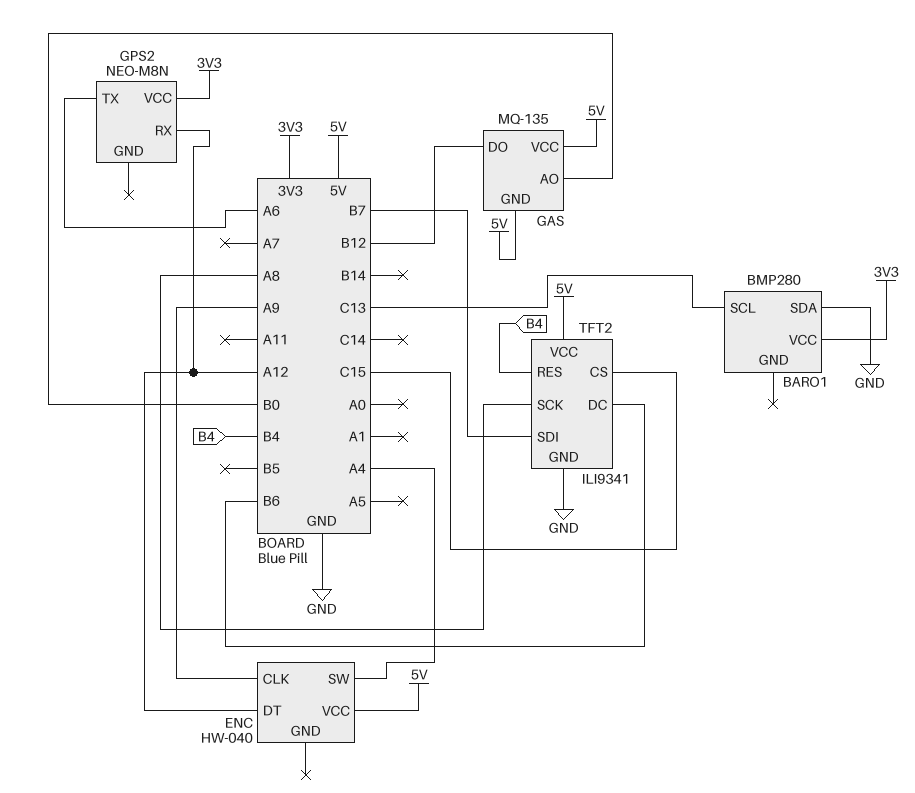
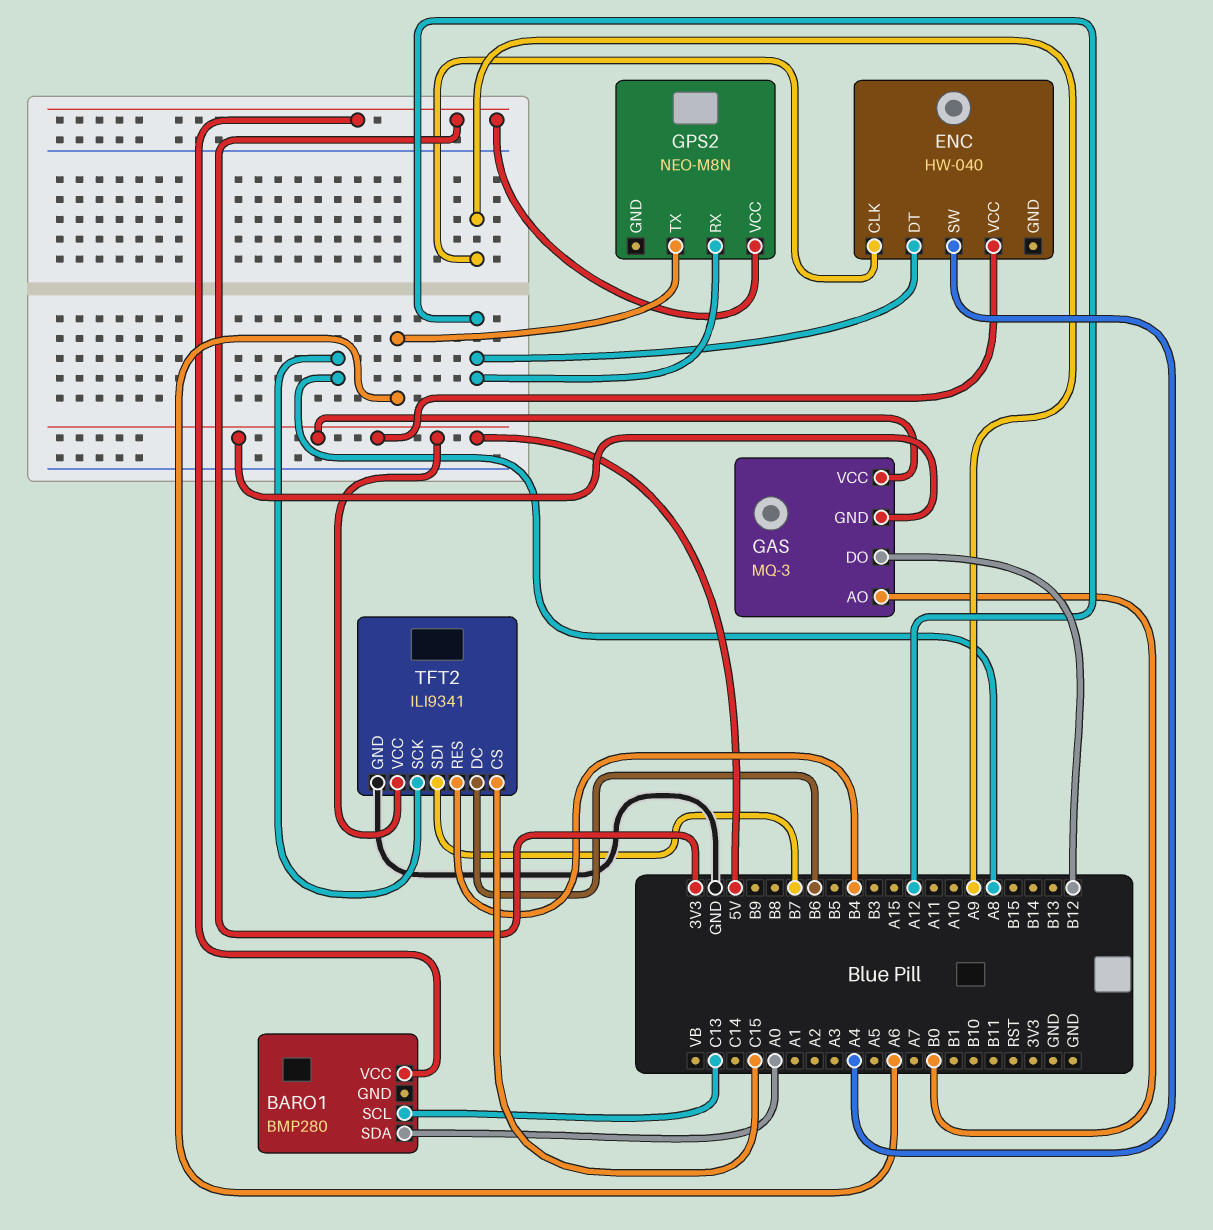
BARO1 pin SDA: GND -> A0
GAS: MQ-135 -> MQ-3

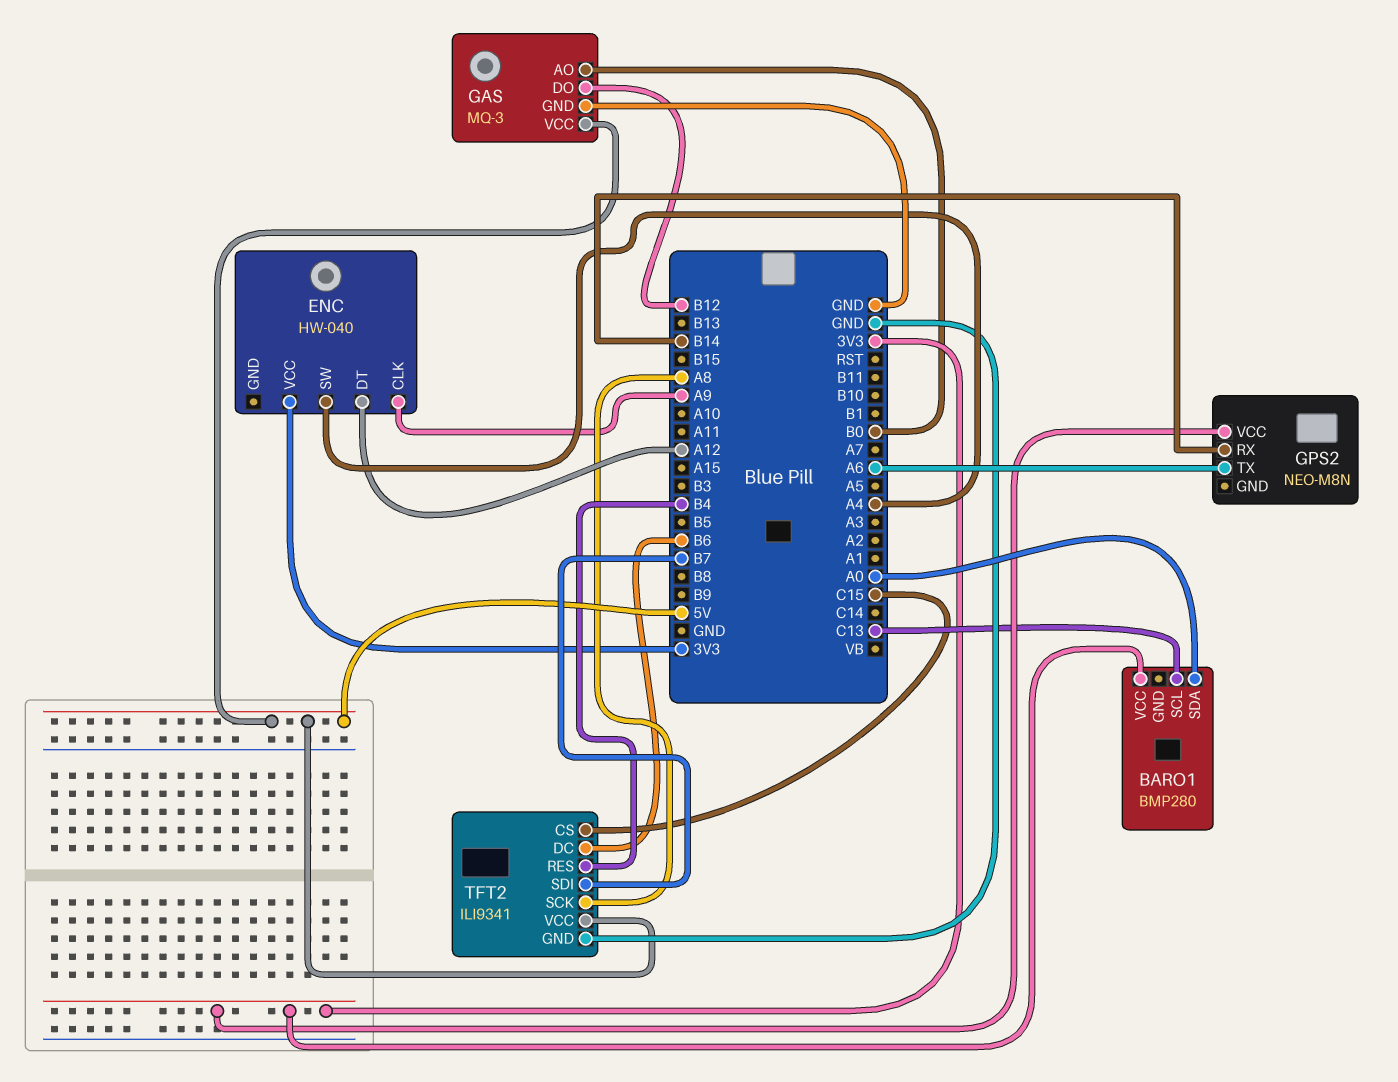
ENC pin VCC: 5V -> 3V3
GAS pin GND: 5V -> GND
GPS2 pin RX: A12 -> B14

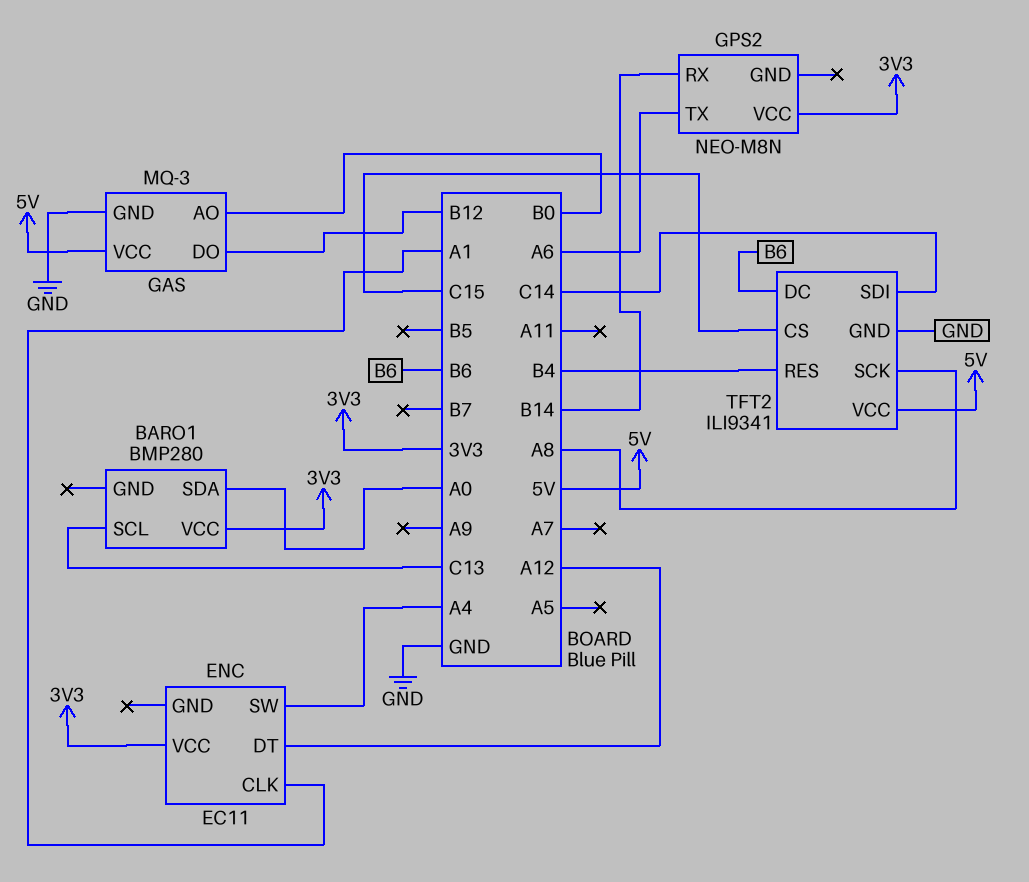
ENC: HW-040 -> EC11
ENC pin CLK: A9 -> A1
TFT2 pin SDI: B7 -> C14

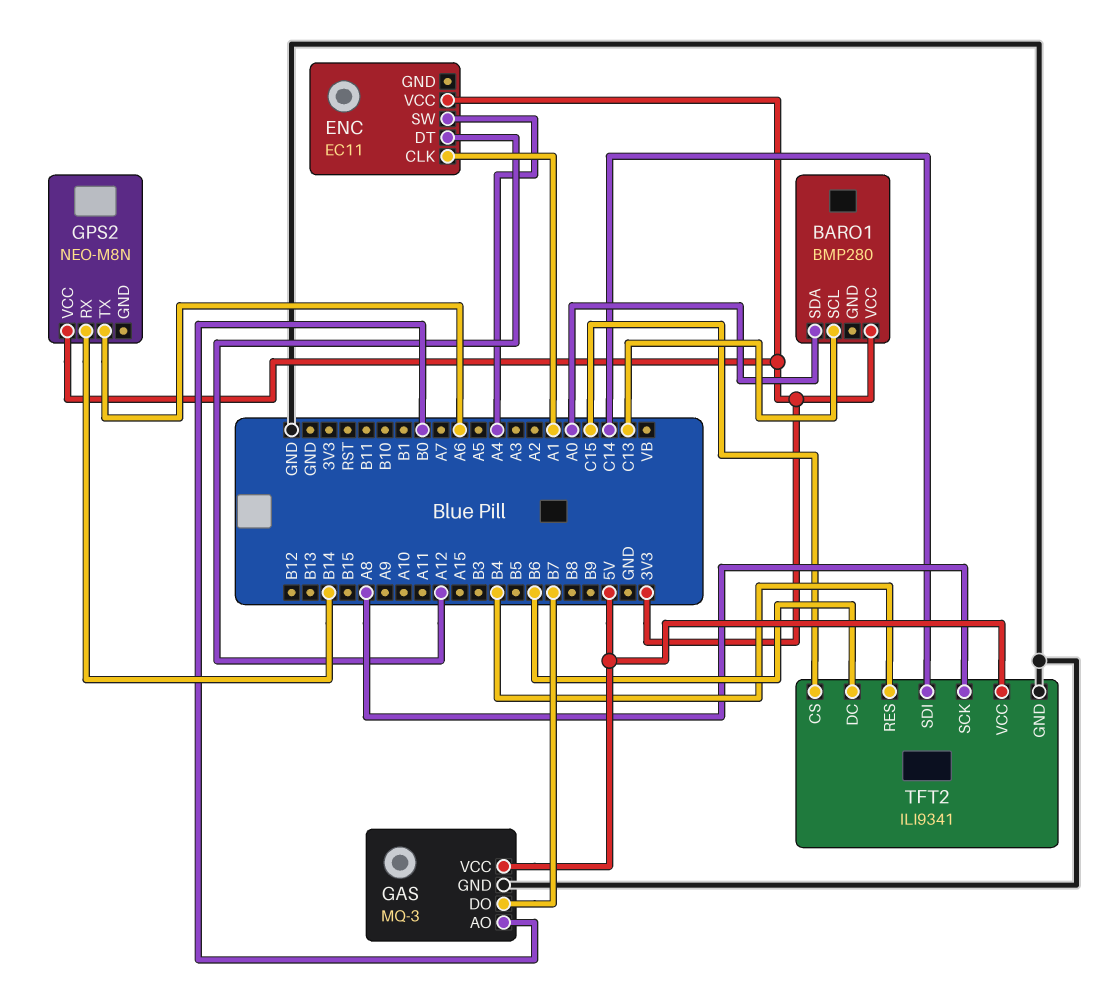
GAS pin DO: B12 -> B7

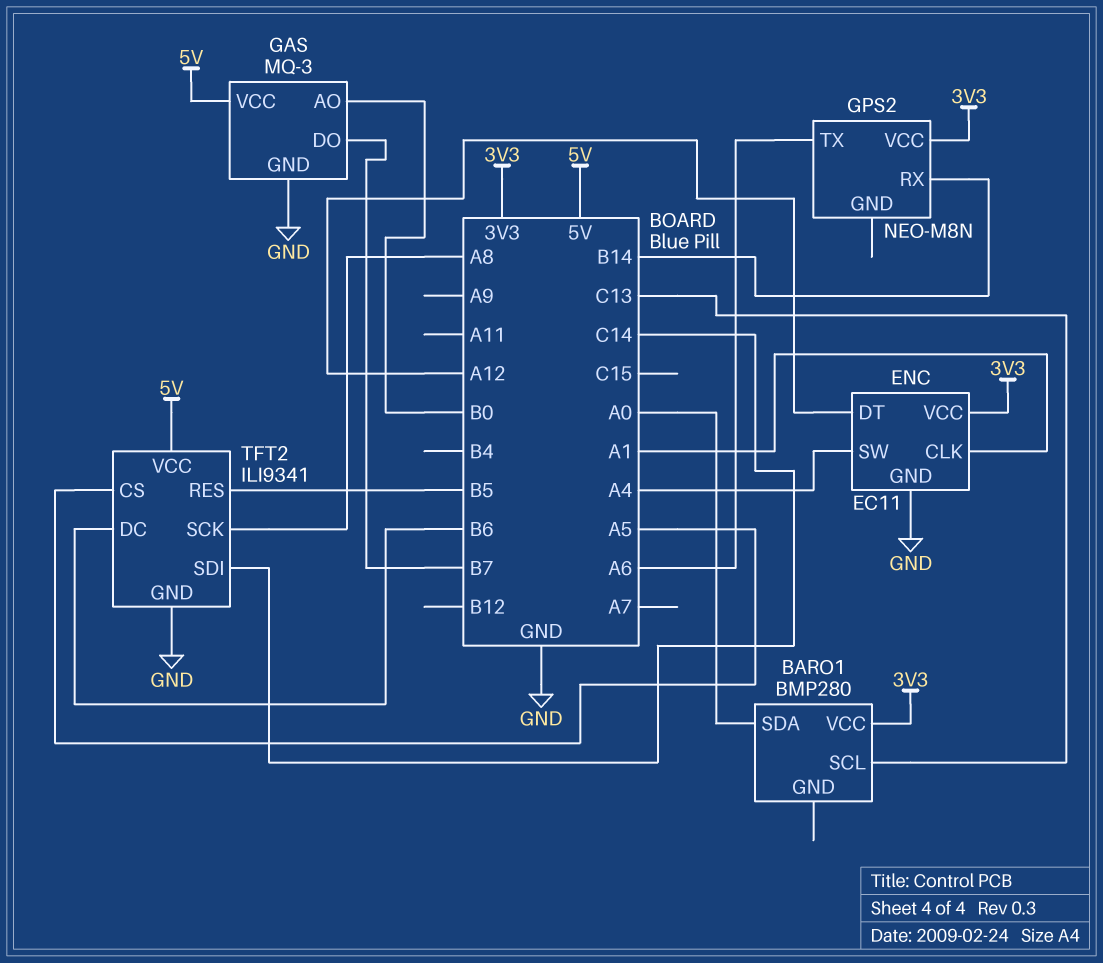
ENC pin GND: none -> GND
TFT2 pin CS: C15 -> A5
TFT2 pin RES: B4 -> B5

